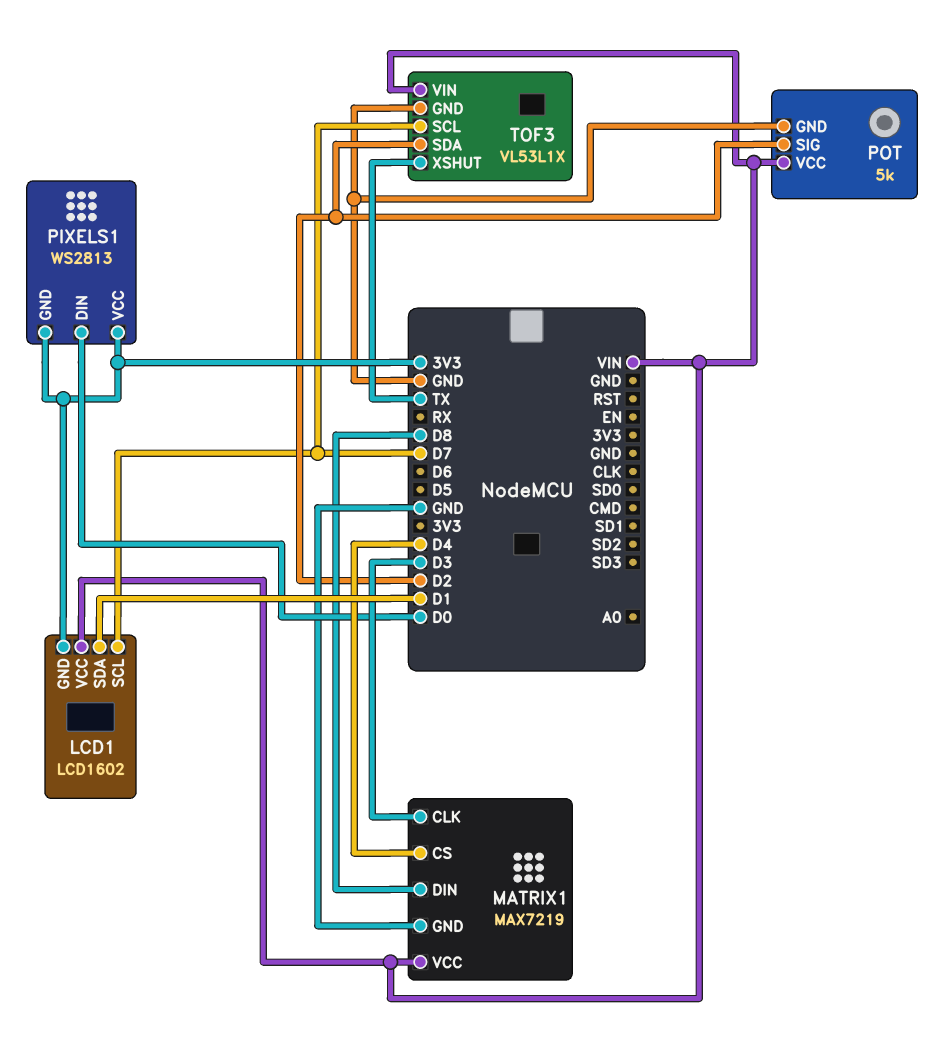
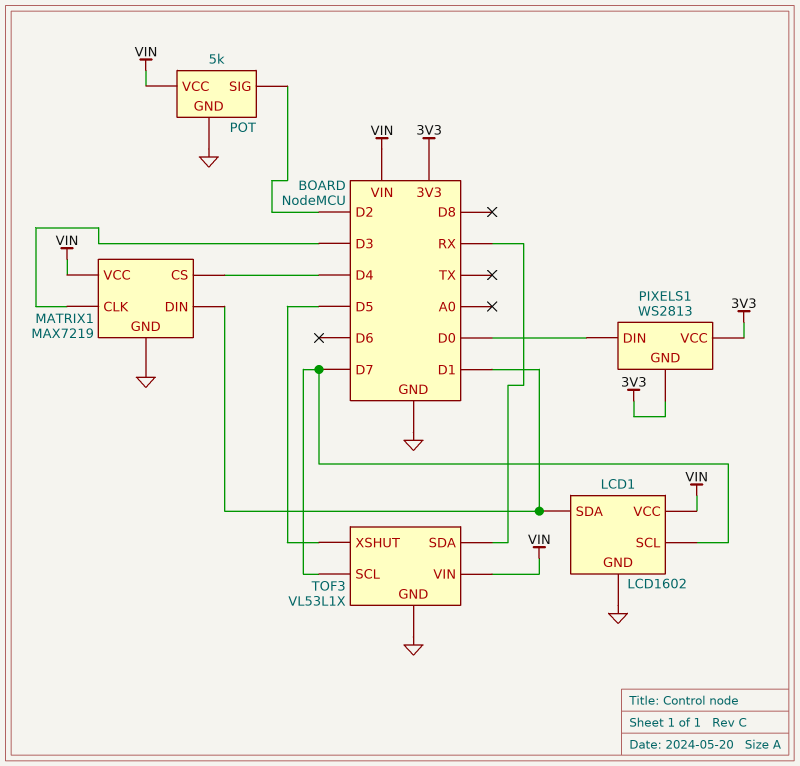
LCD1 pin GND: 3V3 -> GND
MATRIX1 pin DIN: D8 -> D1
TOF3 pin SDA: D2 -> RX
TOF3 pin XSHUT: TX -> D5

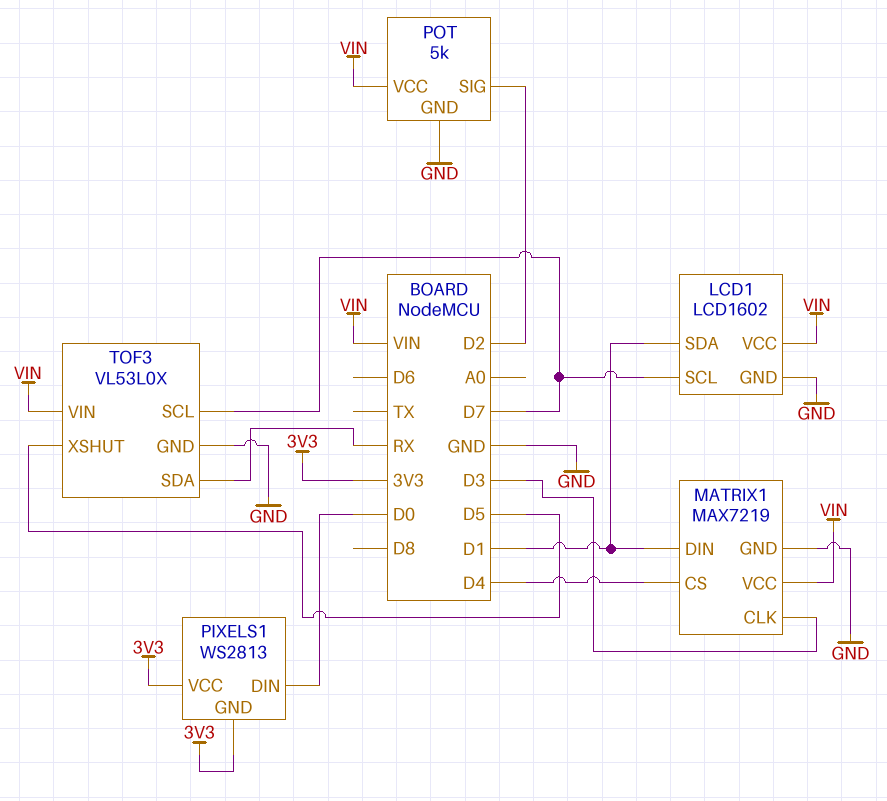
TOF3: VL53L1X -> VL53L0X

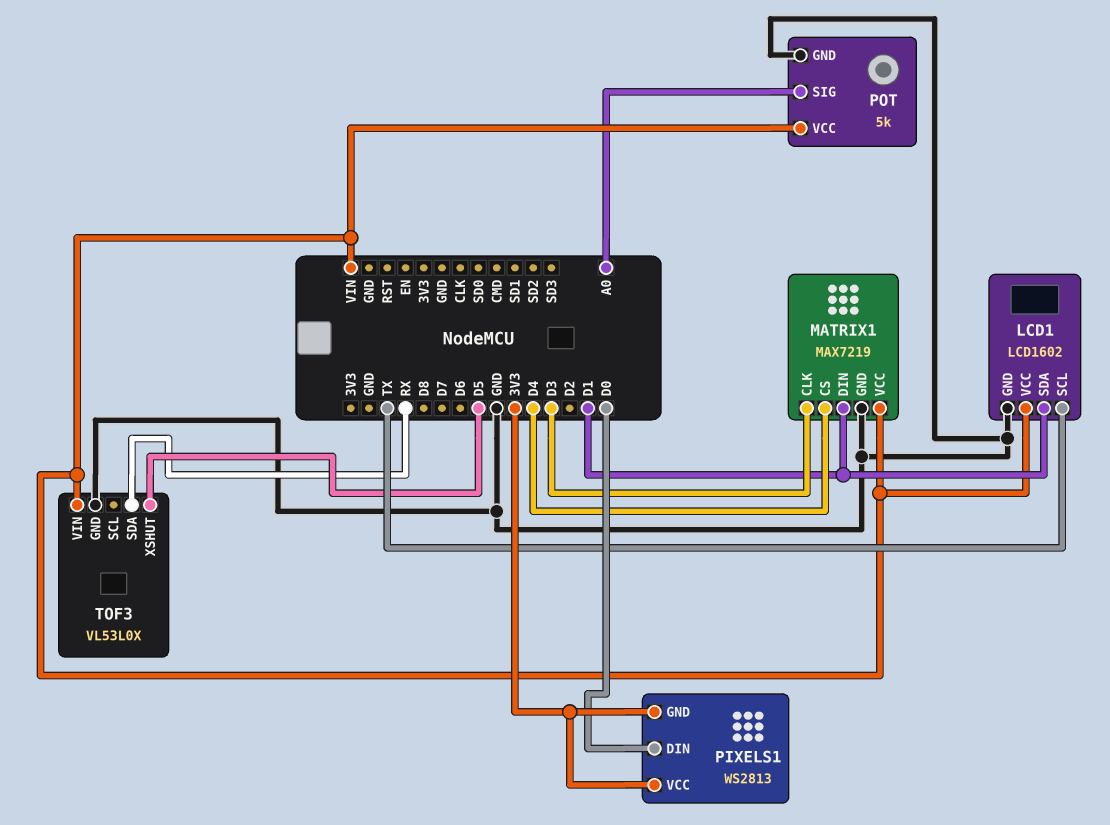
LCD1 pin SCL: D7 -> TX
POT pin SIG: D2 -> A0
TOF3 pin SCL: D7 -> none

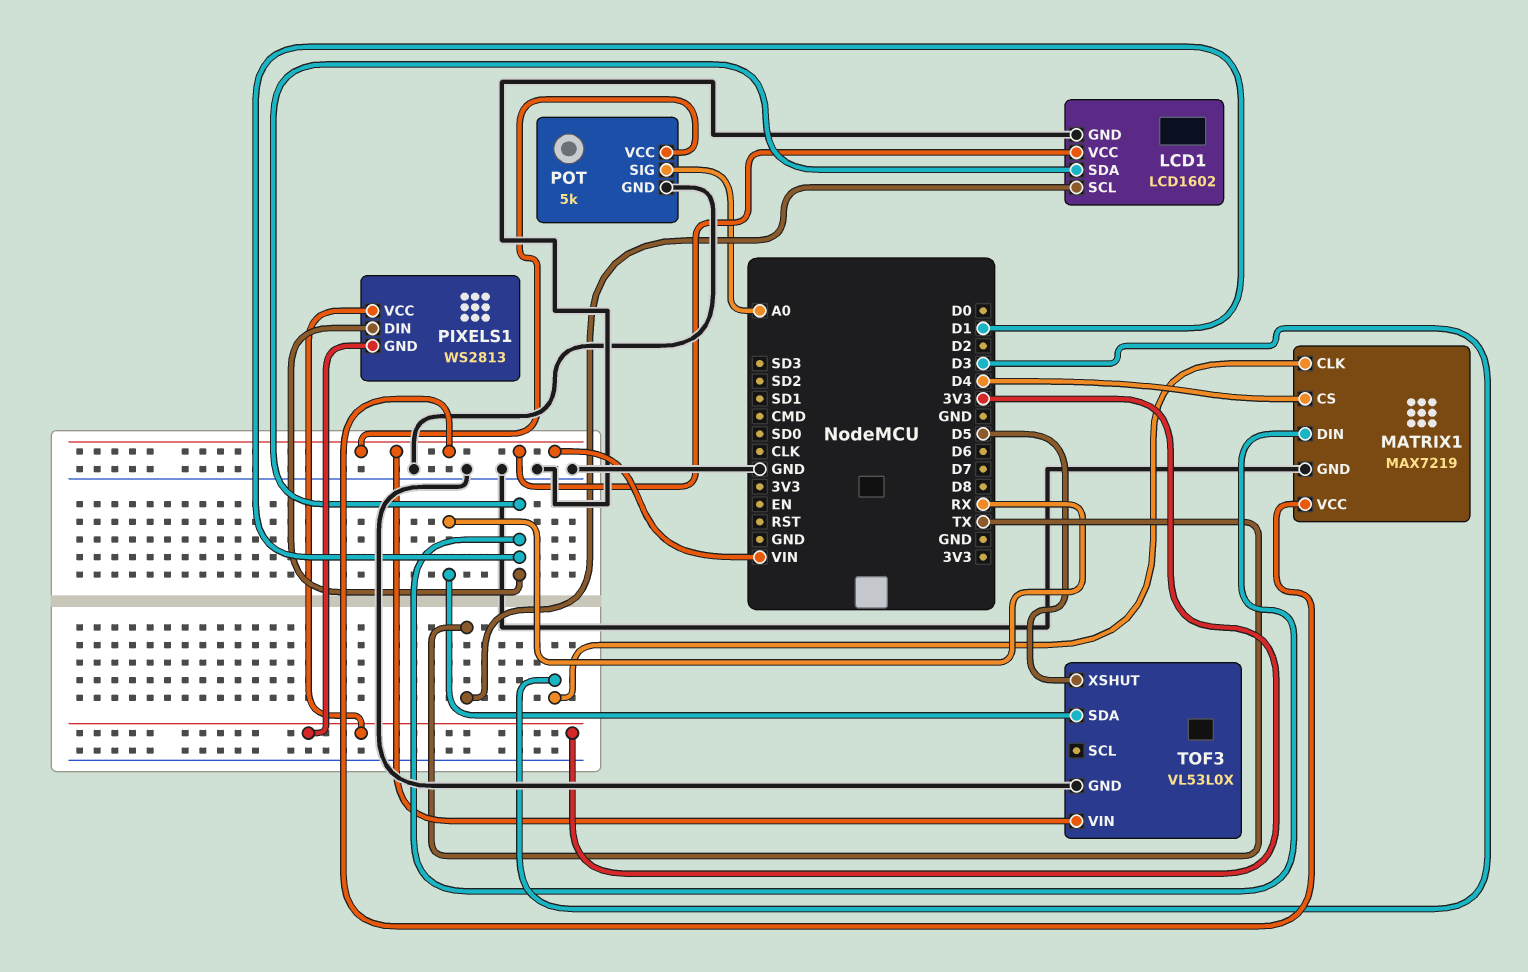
PIXELS1 pin DIN: D0 -> D1

